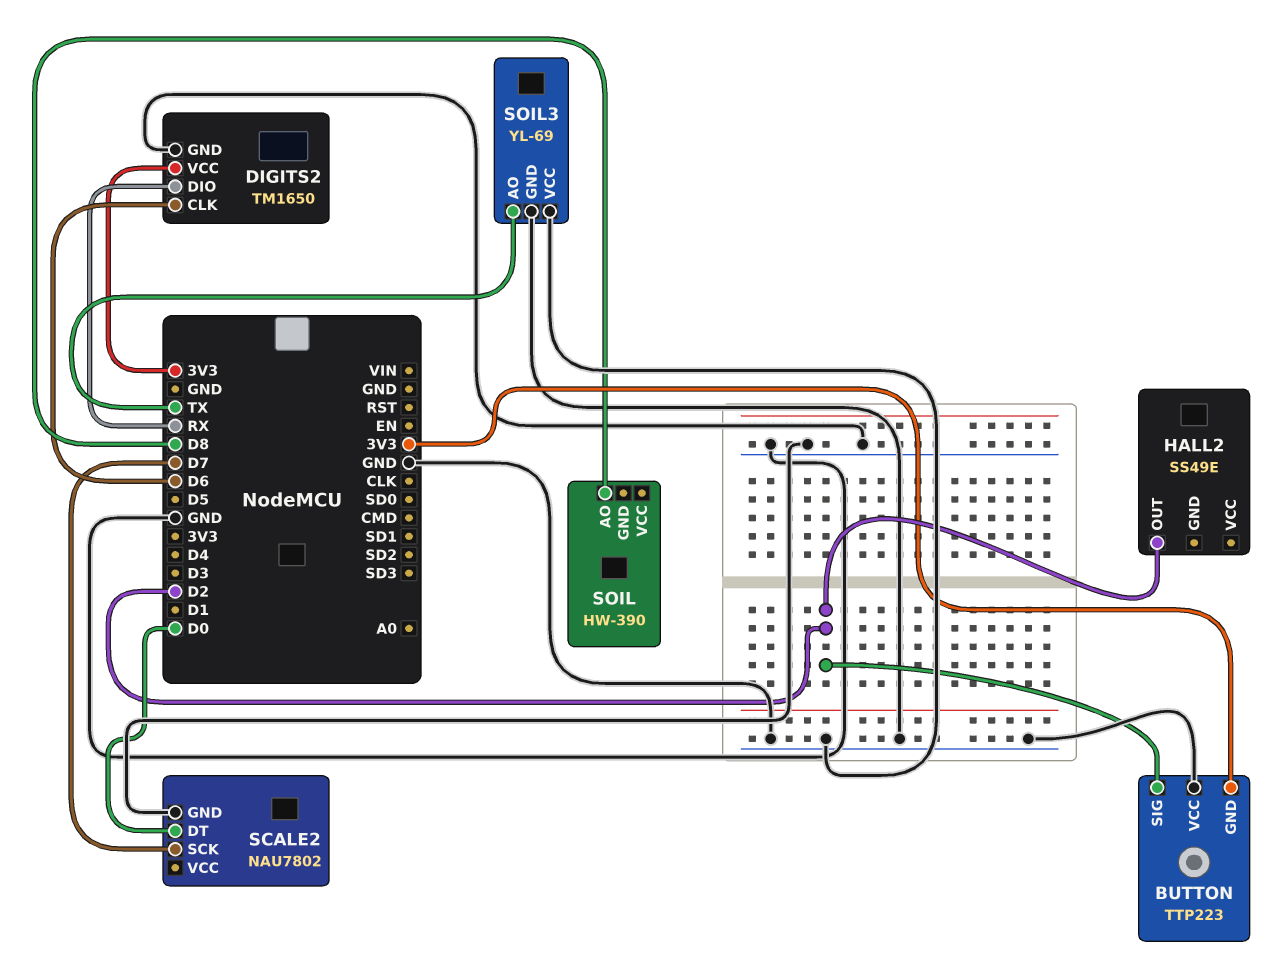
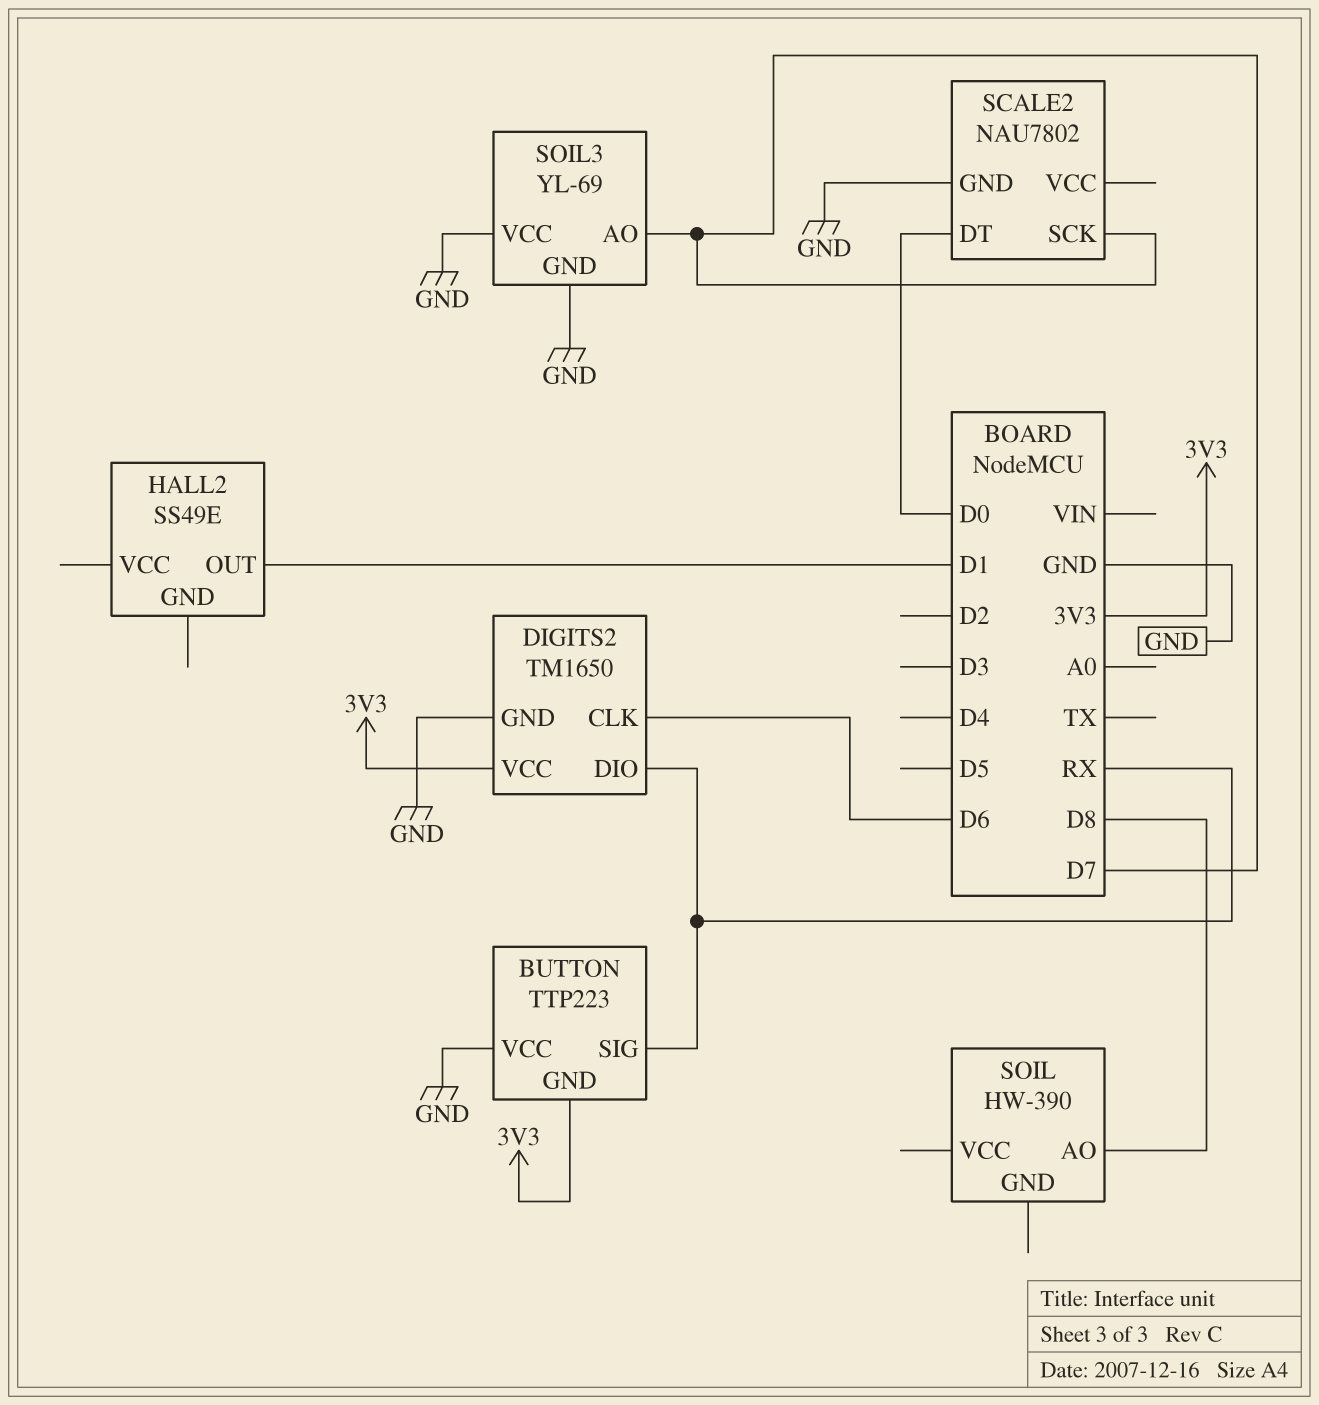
BUTTON pin SIG: D2 -> RX
HALL2 pin OUT: D2 -> D1
SOIL3 pin AO: TX -> D7

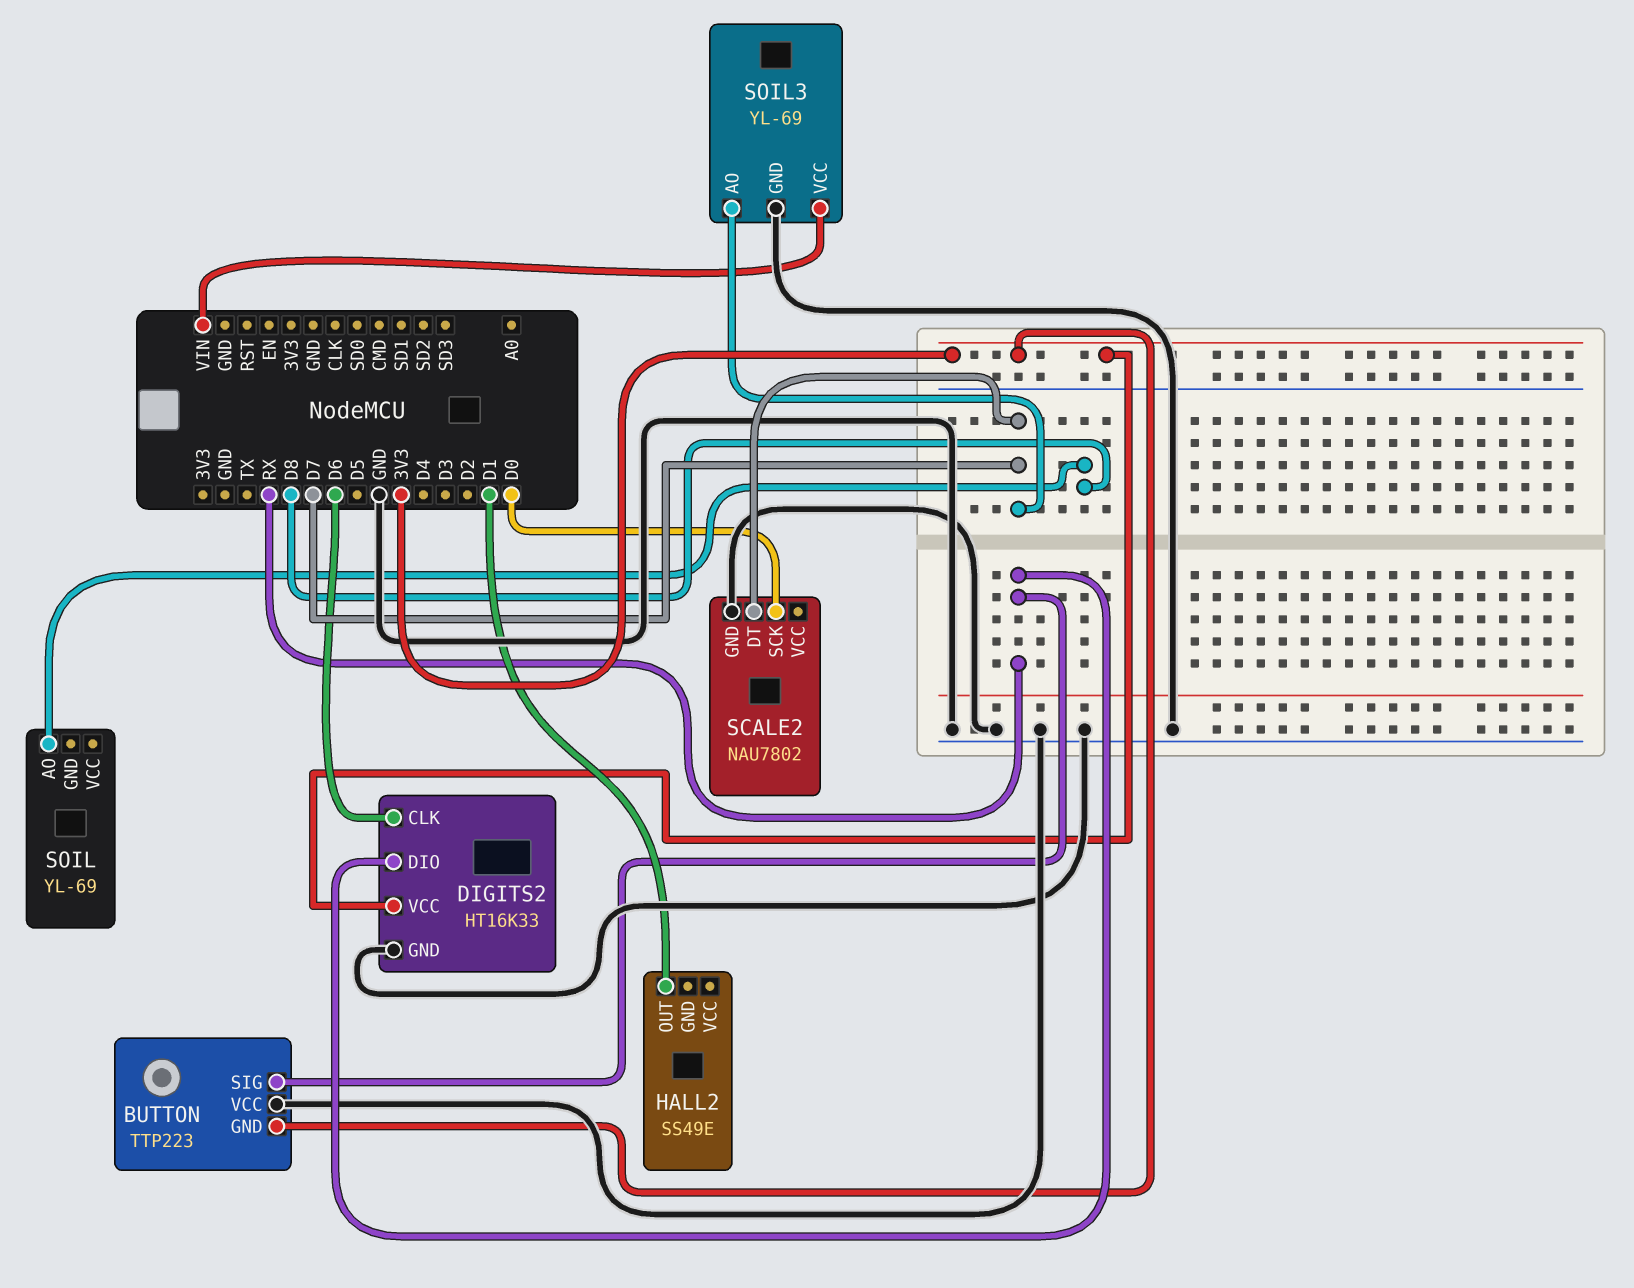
DIGITS2: TM1650 -> HT16K33
SCALE2 pin DT: D0 -> D7
SCALE2 pin SCK: D7 -> D0
SOIL: HW-390 -> YL-69
SOIL3 pin VCC: GND -> VIN

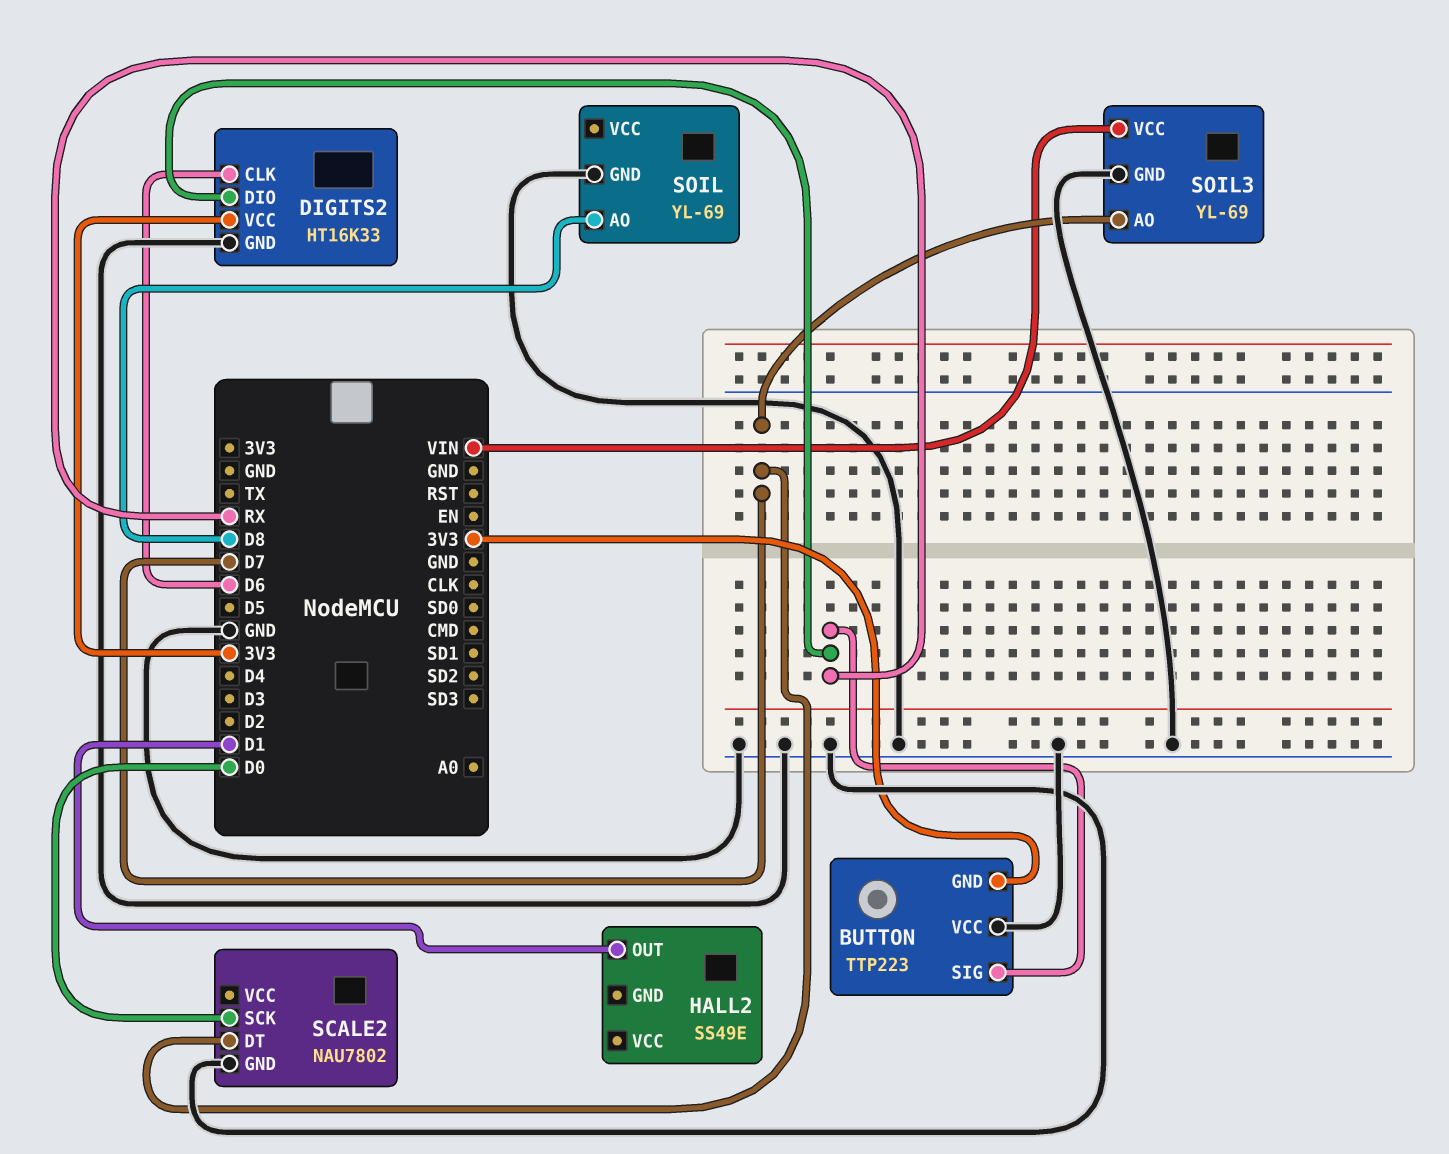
SOIL pin GND: none -> GND

